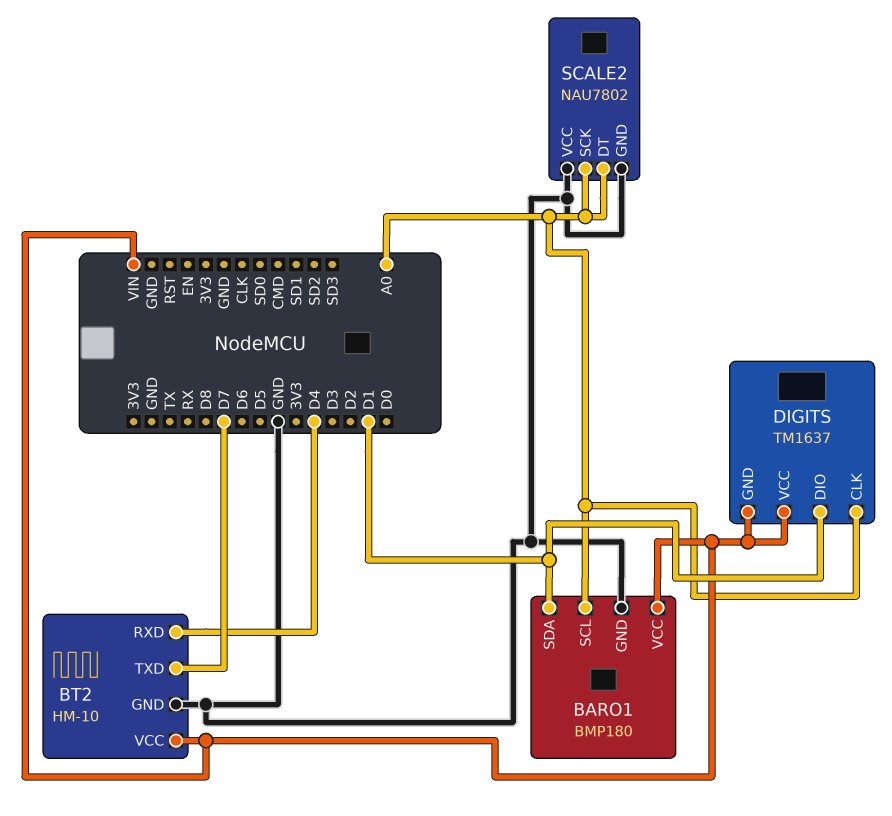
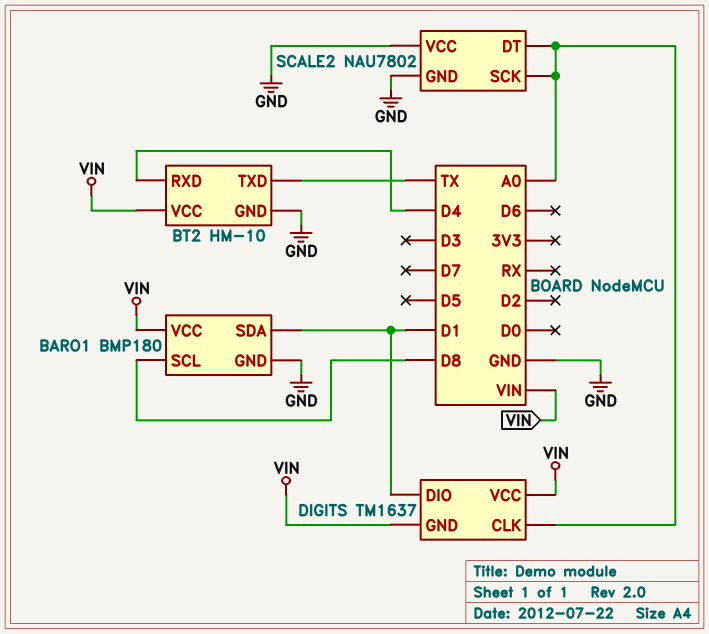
BARO1 pin SCL: A0 -> D8
BT2 pin TXD: D7 -> TX

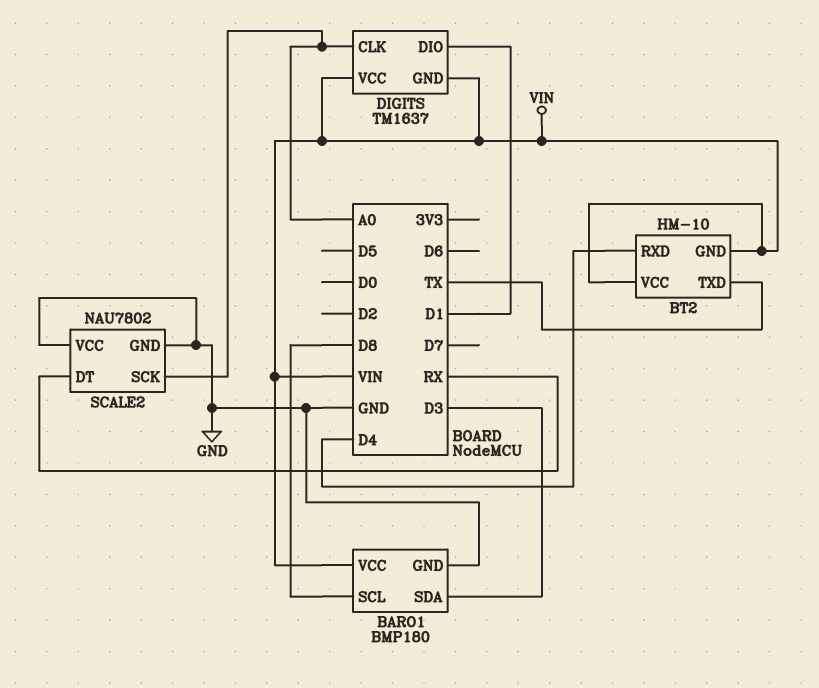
BARO1 pin SDA: D1 -> D3
BT2 pin GND: GND -> VIN
SCALE2 pin DT: A0 -> RX

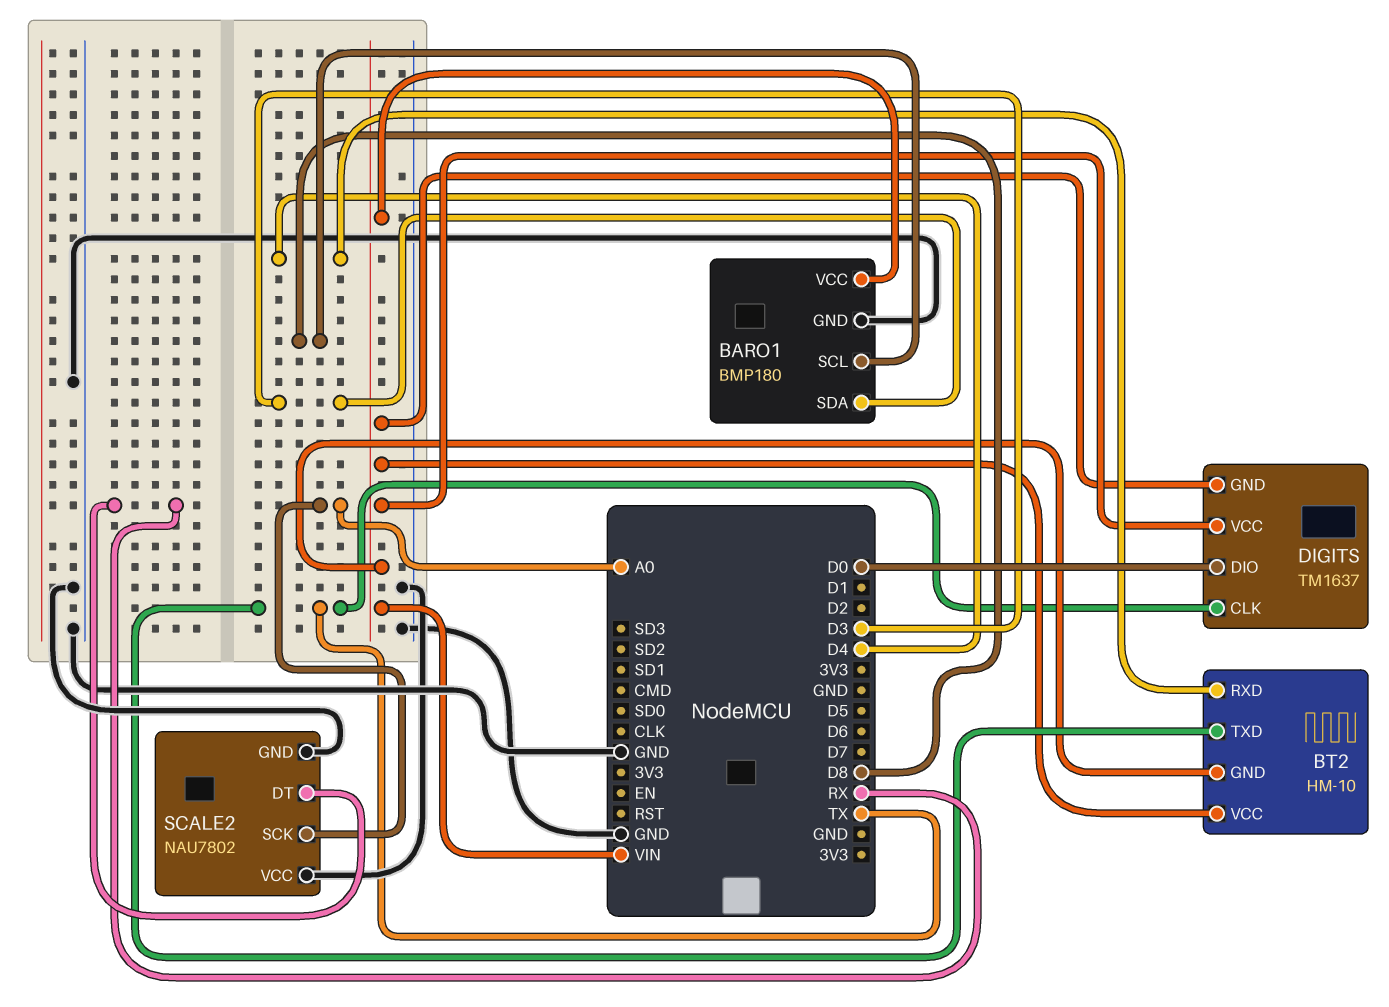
DIGITS pin CLK: A0 -> TX
DIGITS pin DIO: D1 -> D0

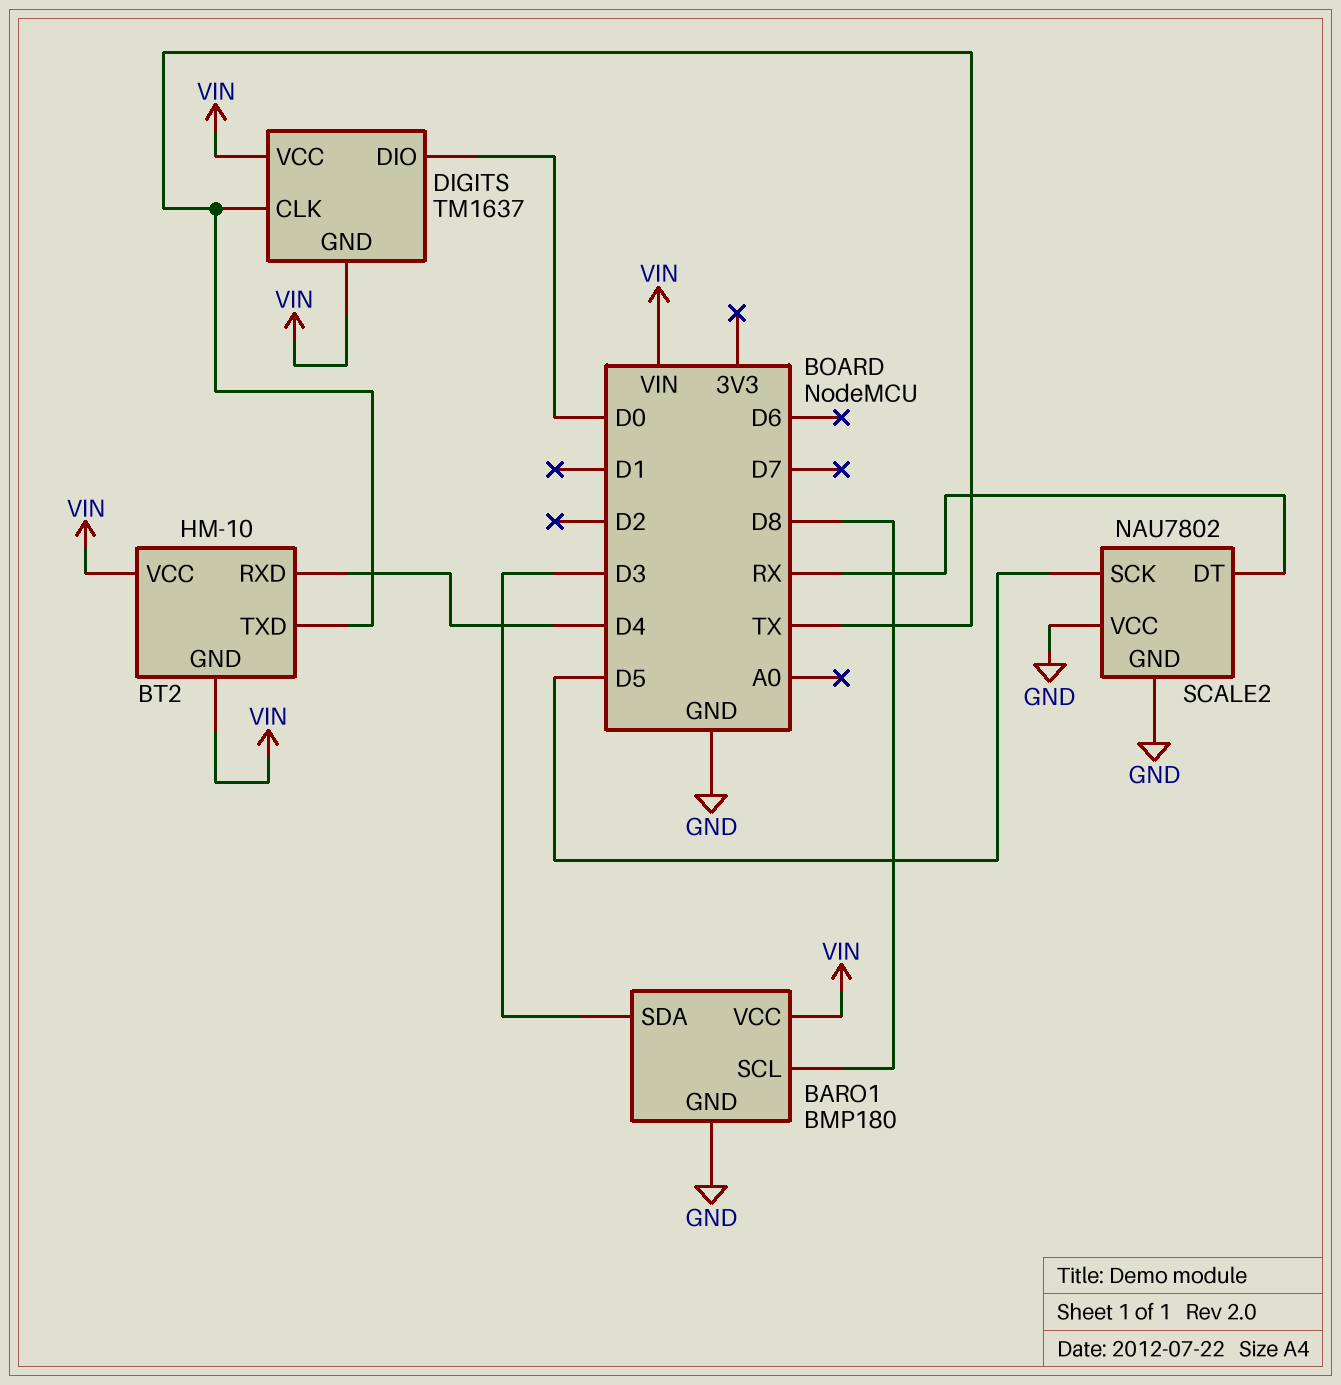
SCALE2 pin SCK: A0 -> D5

